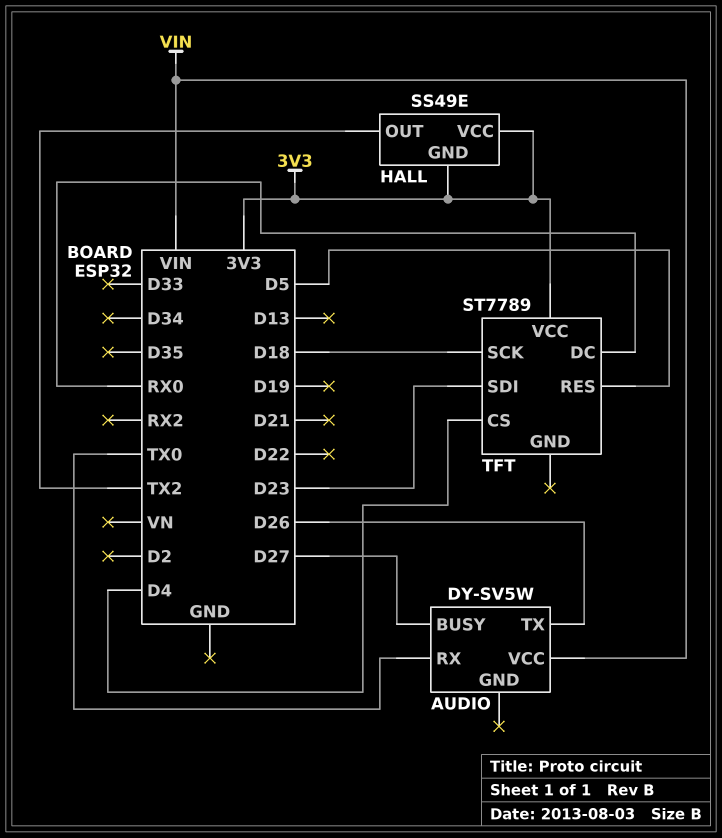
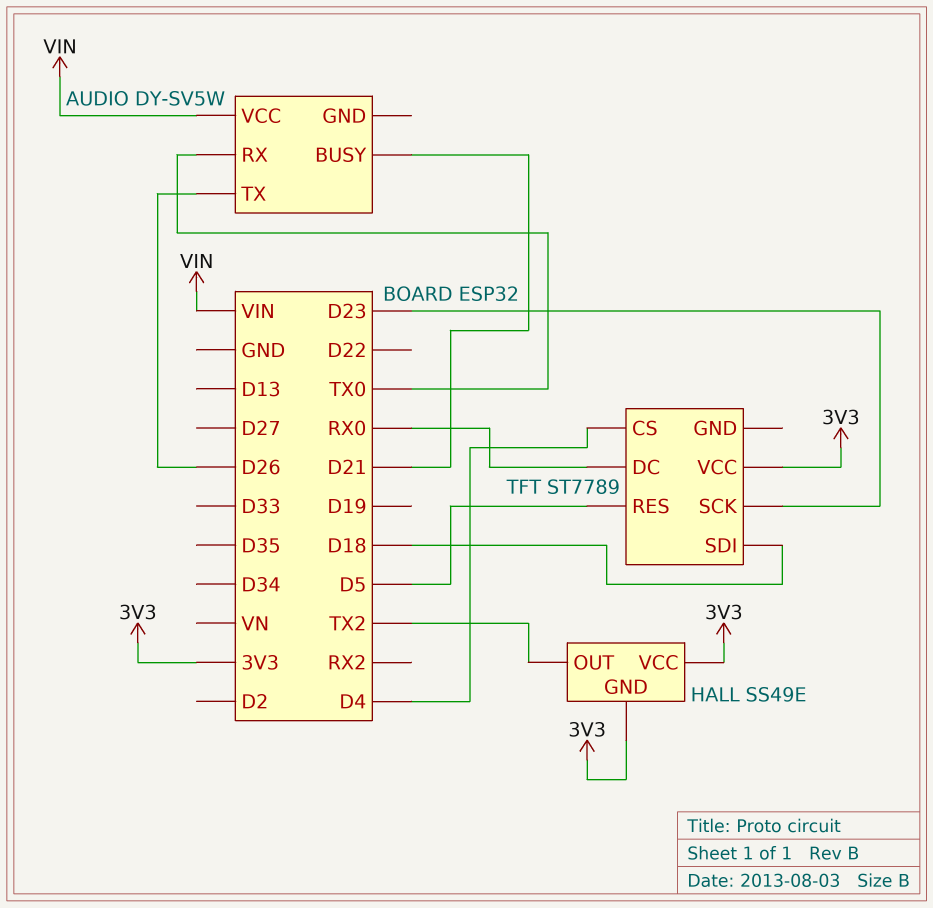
AUDIO pin BUSY: D27 -> D21
TFT pin SCK: D18 -> D23
TFT pin SDI: D23 -> D18

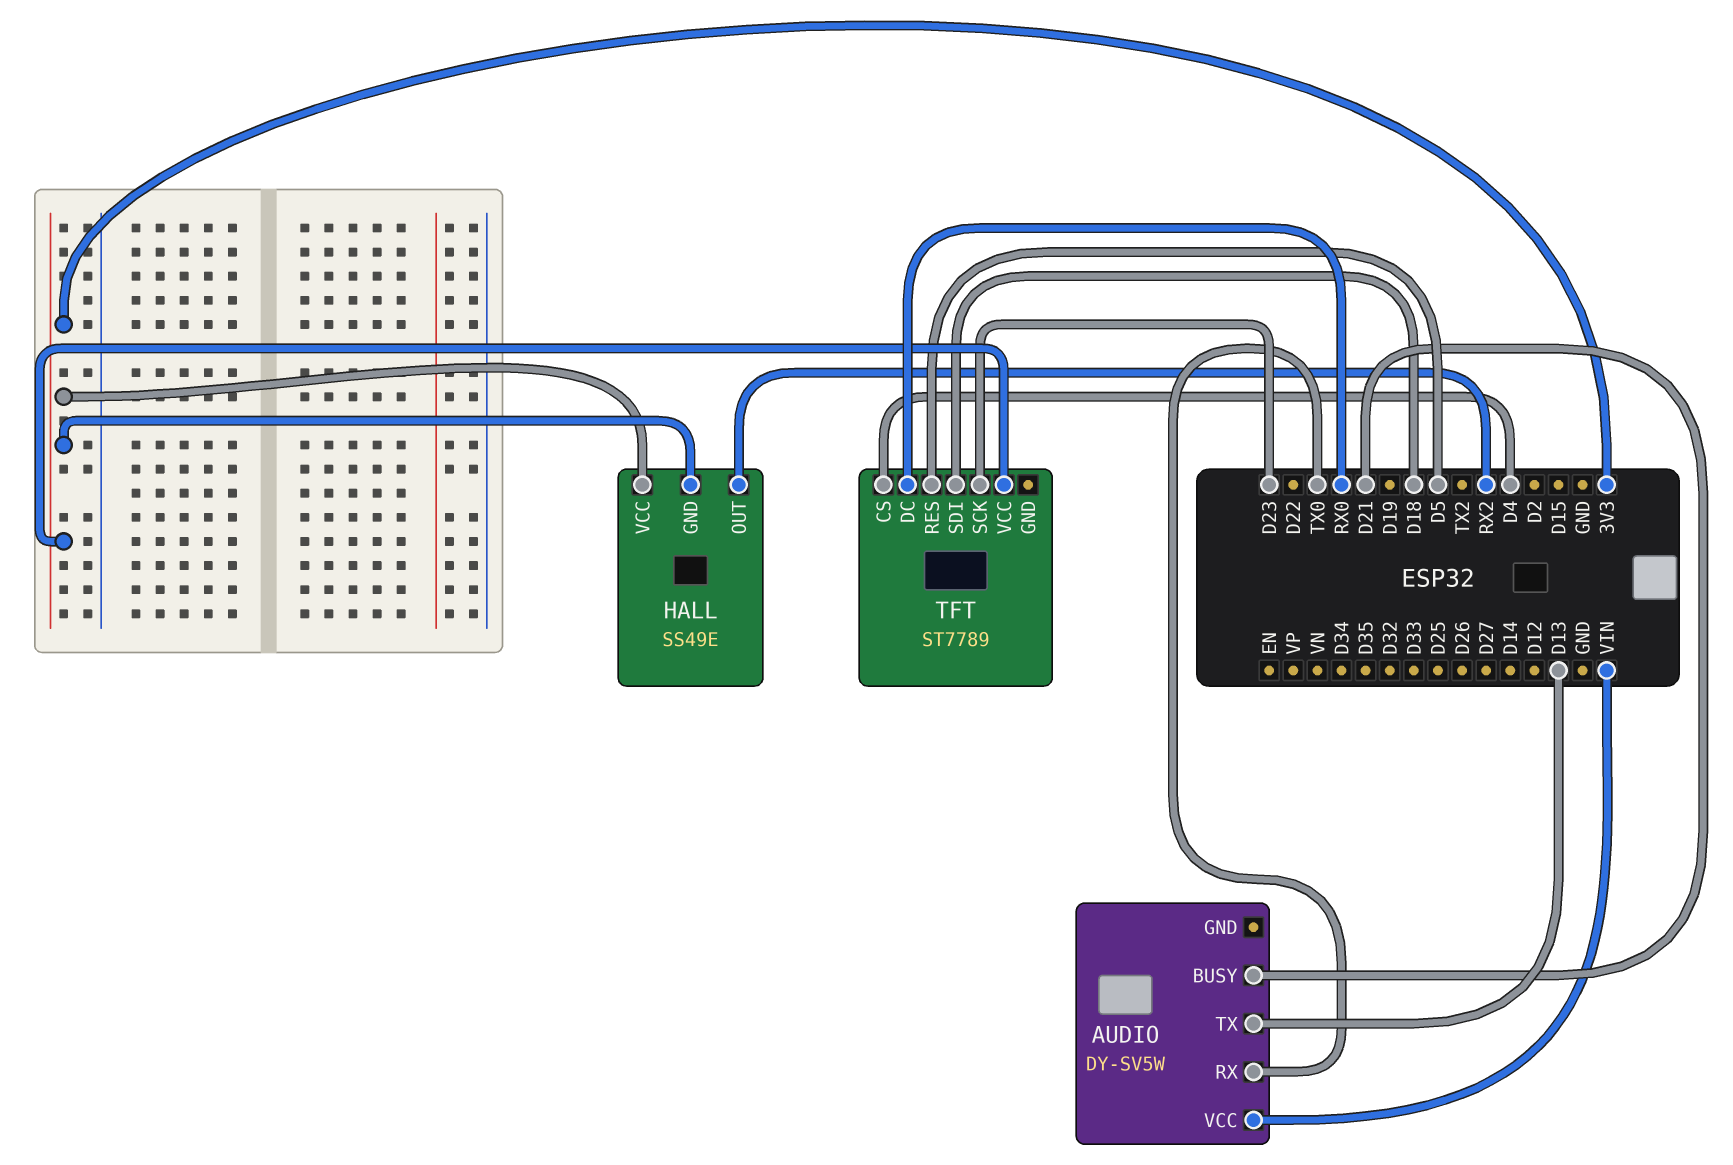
AUDIO pin TX: D26 -> D13
HALL pin OUT: TX2 -> RX2

